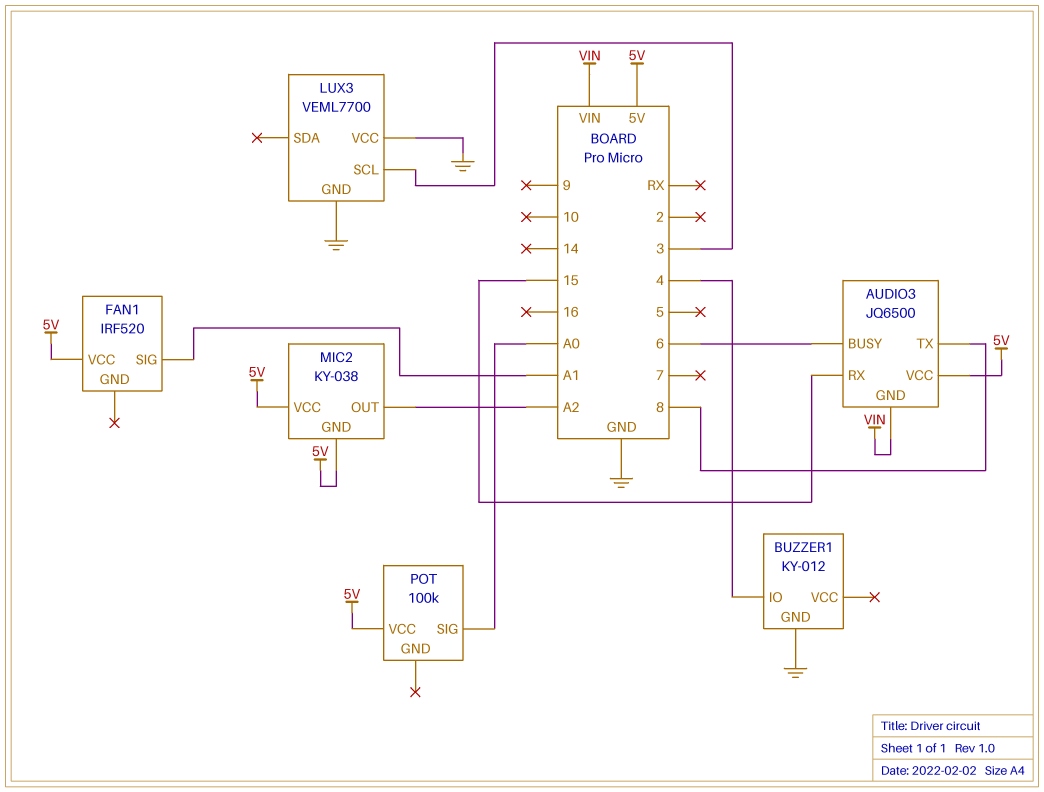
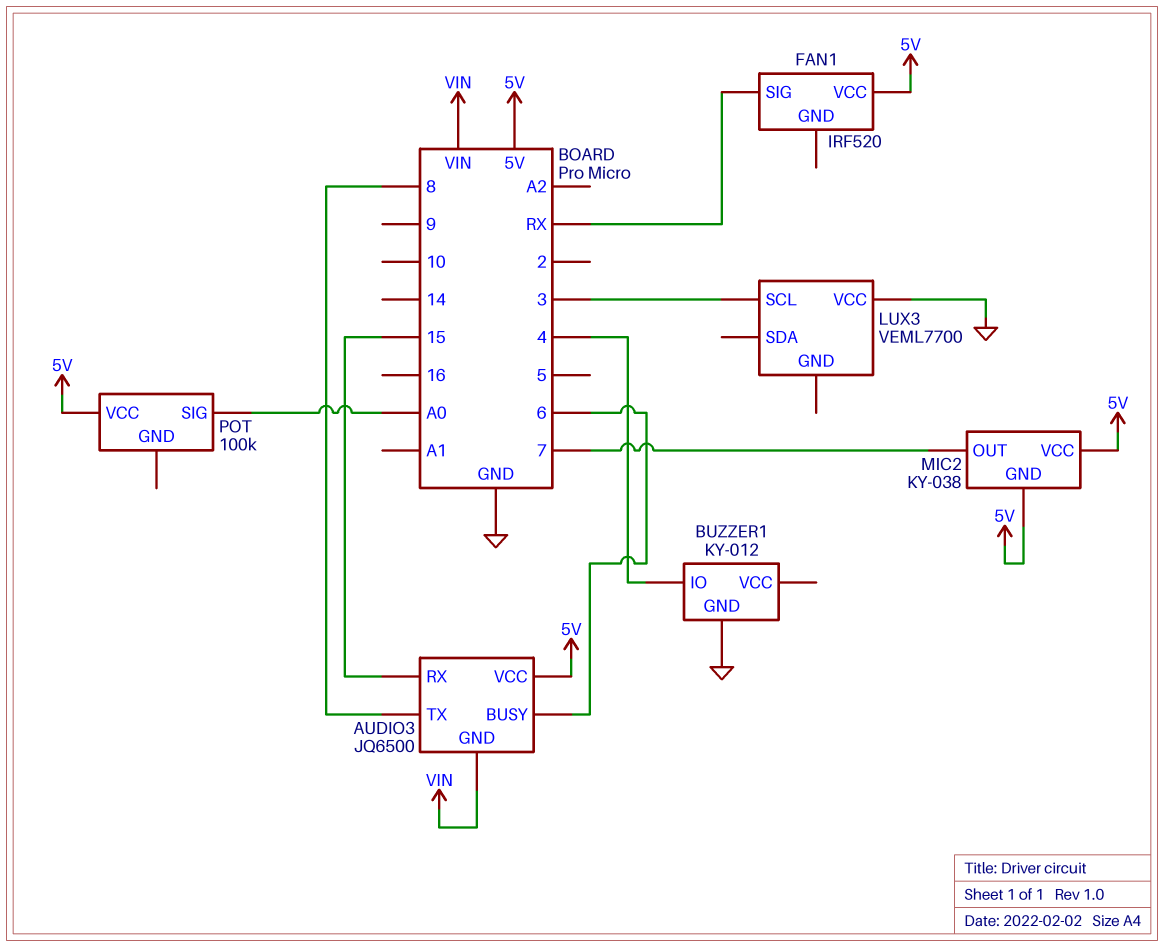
FAN1 pin SIG: A1 -> RX
LUX3 pin GND: GND -> none
MIC2 pin OUT: A2 -> 7

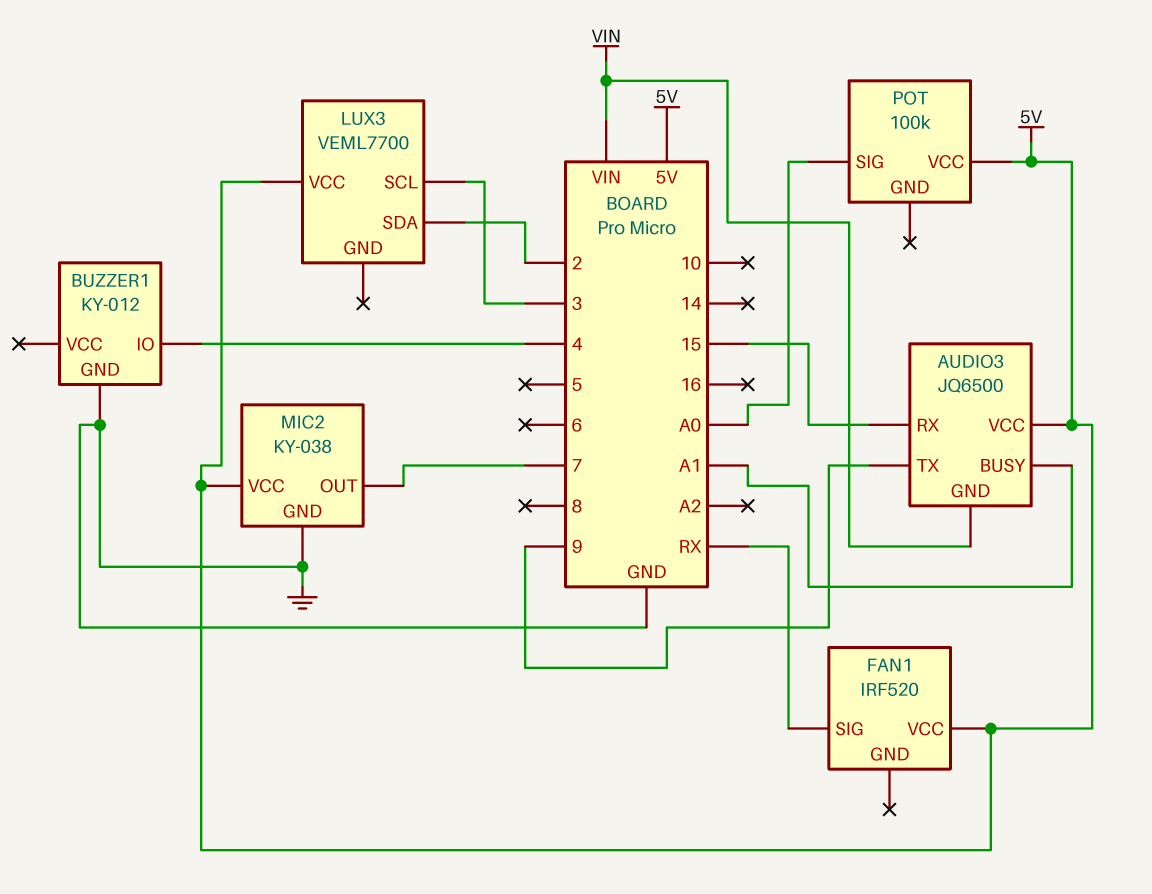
AUDIO3 pin BUSY: 6 -> A1
AUDIO3 pin TX: 8 -> 9
LUX3 pin SDA: none -> 2
LUX3 pin VCC: GND -> 5V
MIC2 pin GND: 5V -> GND

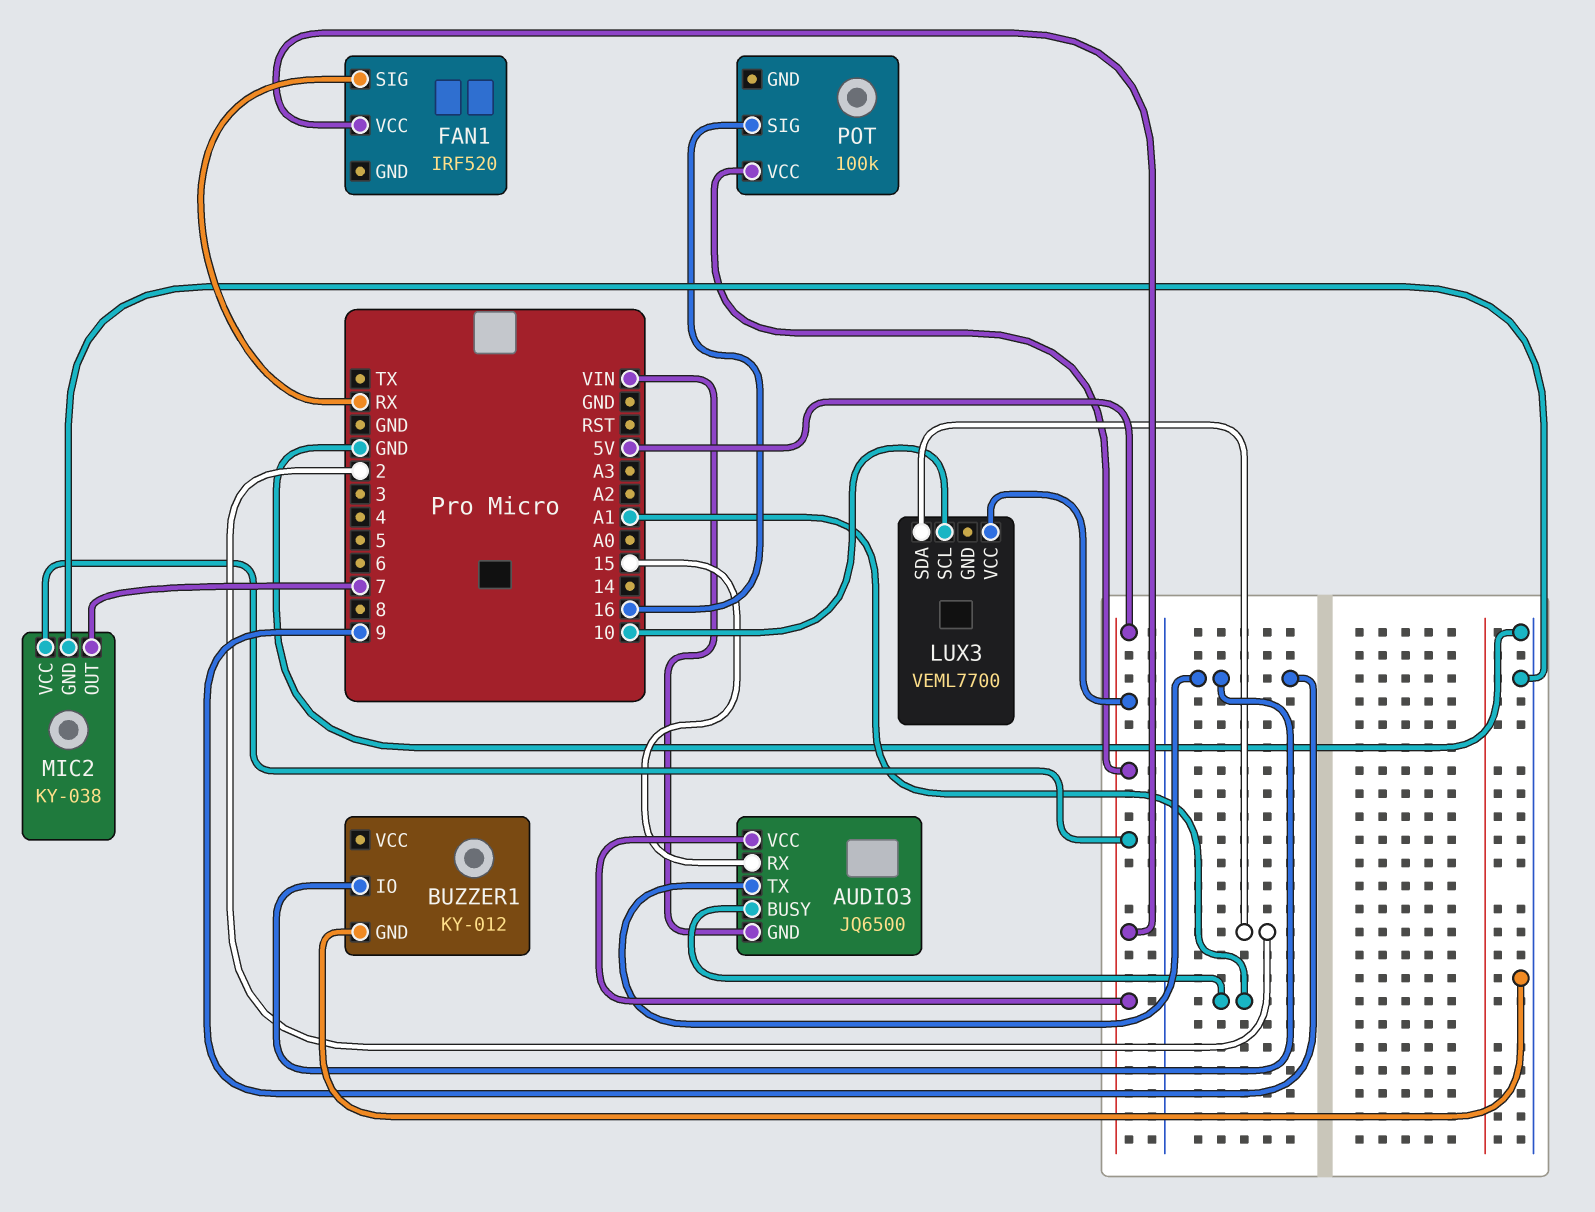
BUZZER1 pin IO: 4 -> 9
LUX3 pin SCL: 3 -> 10
POT pin SIG: A0 -> 16

